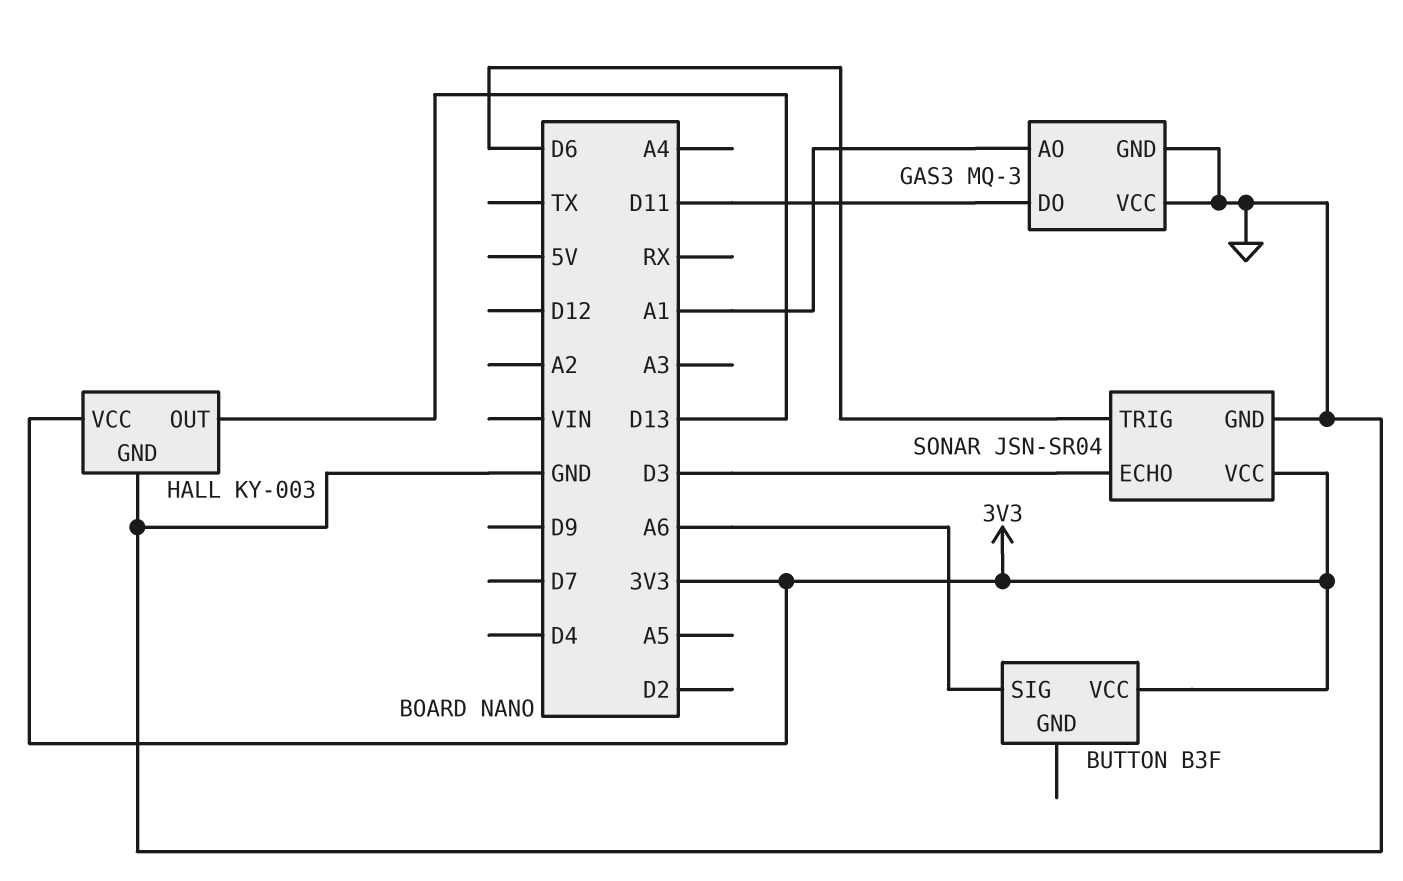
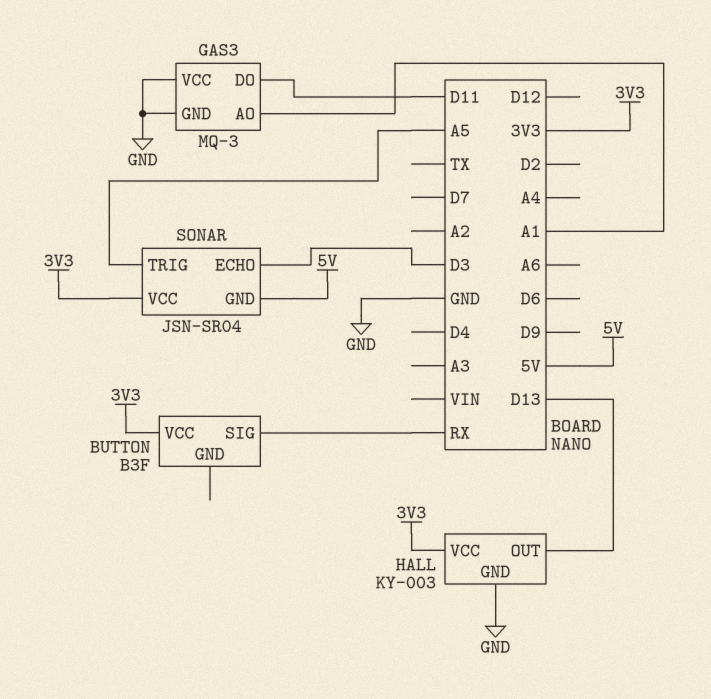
BUTTON pin SIG: A6 -> RX
SONAR pin GND: GND -> 5V
SONAR pin TRIG: D6 -> A5

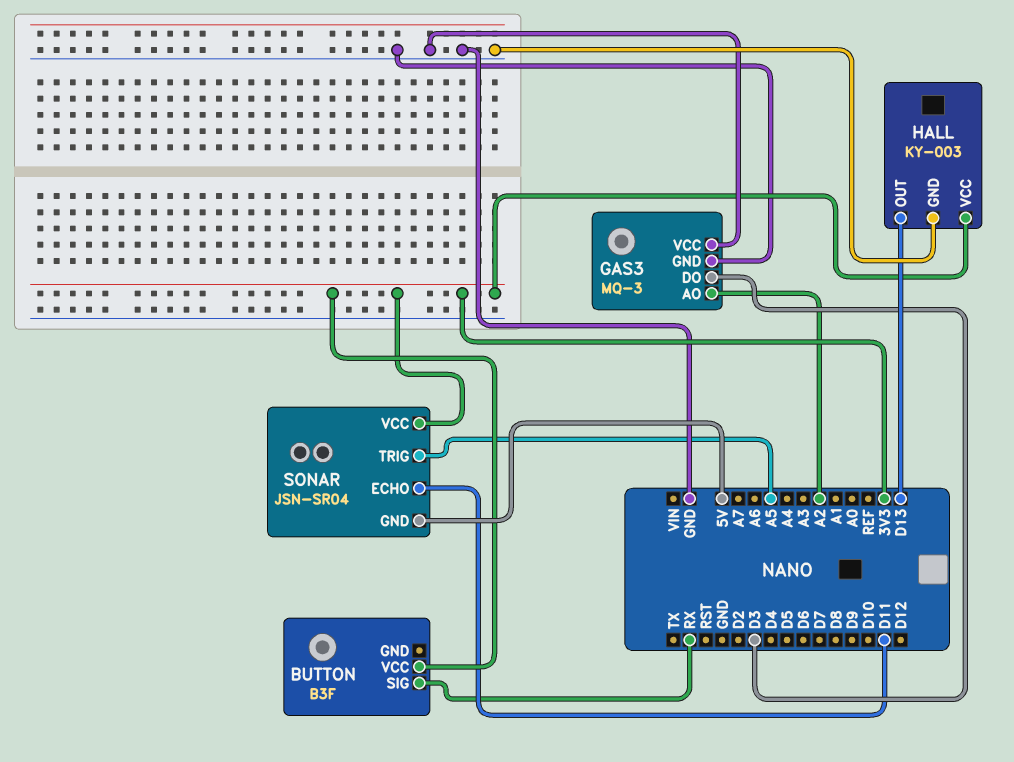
GAS3 pin AO: A1 -> A2
GAS3 pin DO: D11 -> D3
SONAR pin ECHO: D3 -> D11

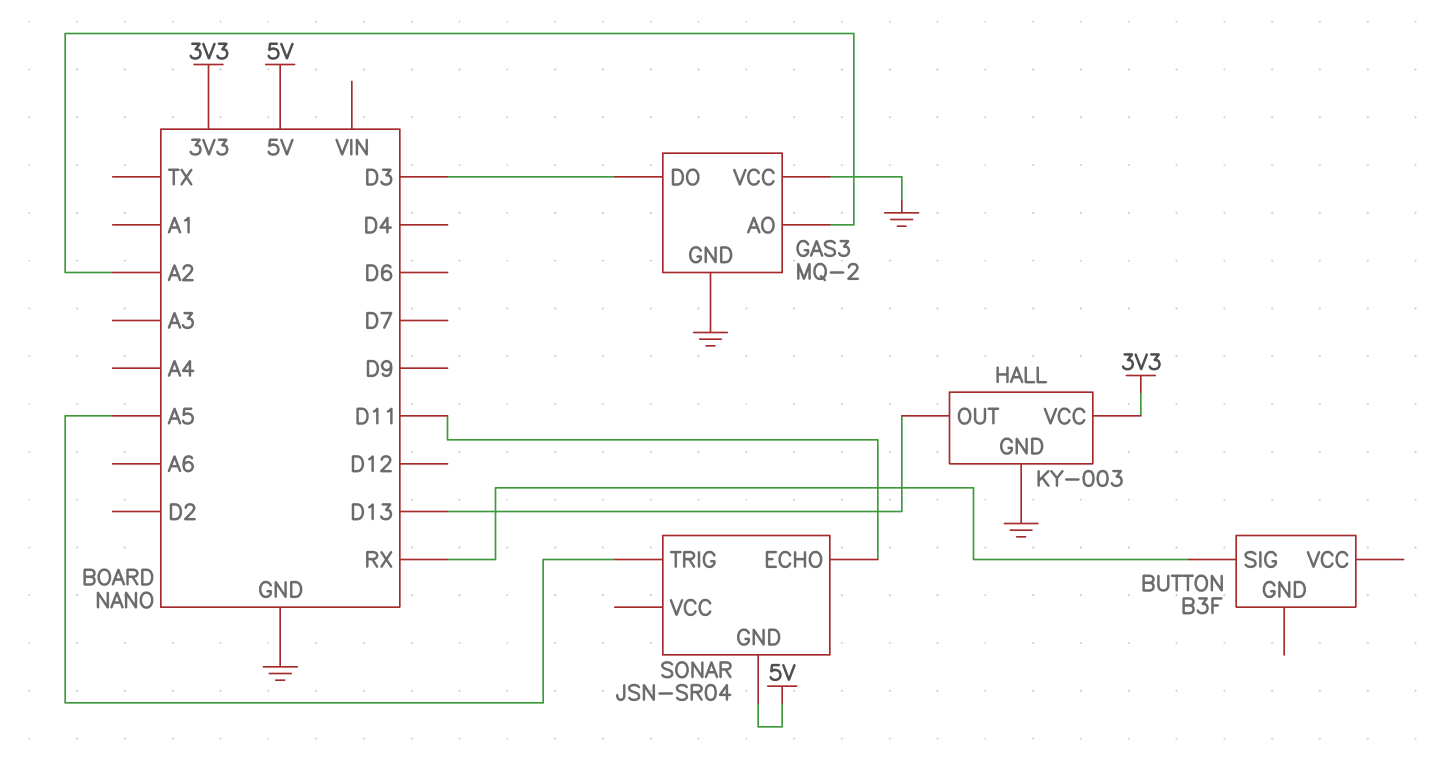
BUTTON pin VCC: 3V3 -> none
GAS3: MQ-3 -> MQ-2
SONAR pin VCC: 3V3 -> none

